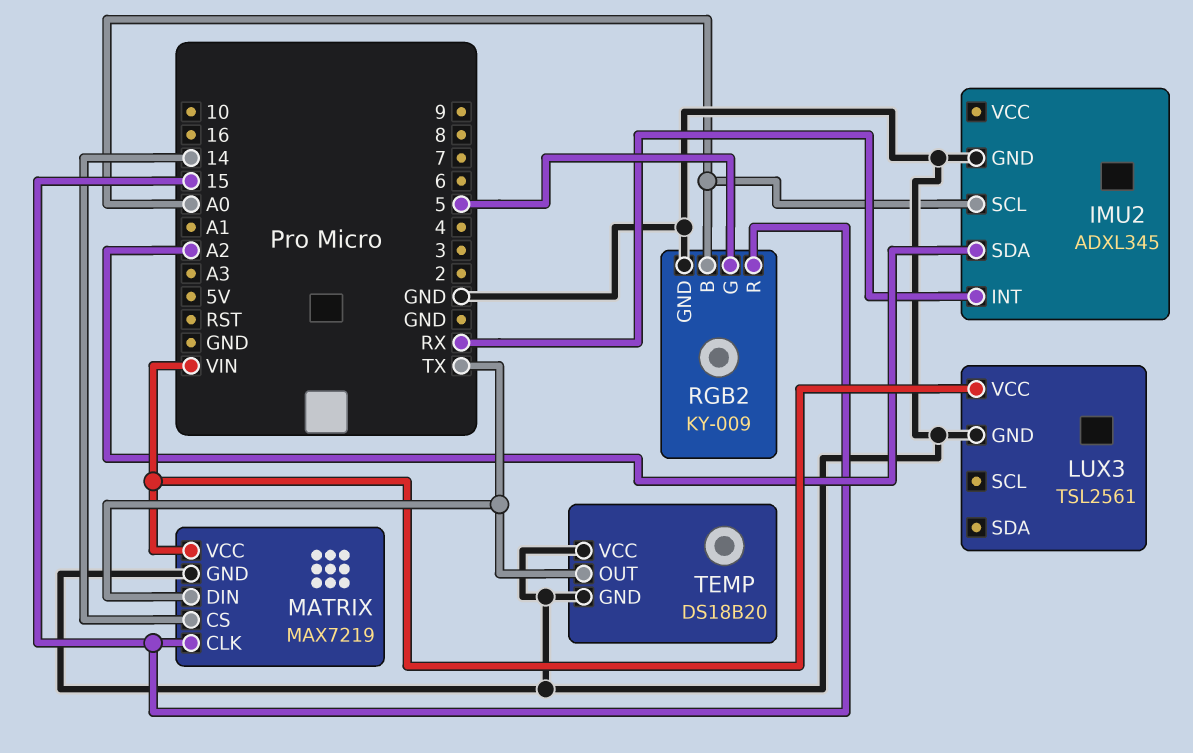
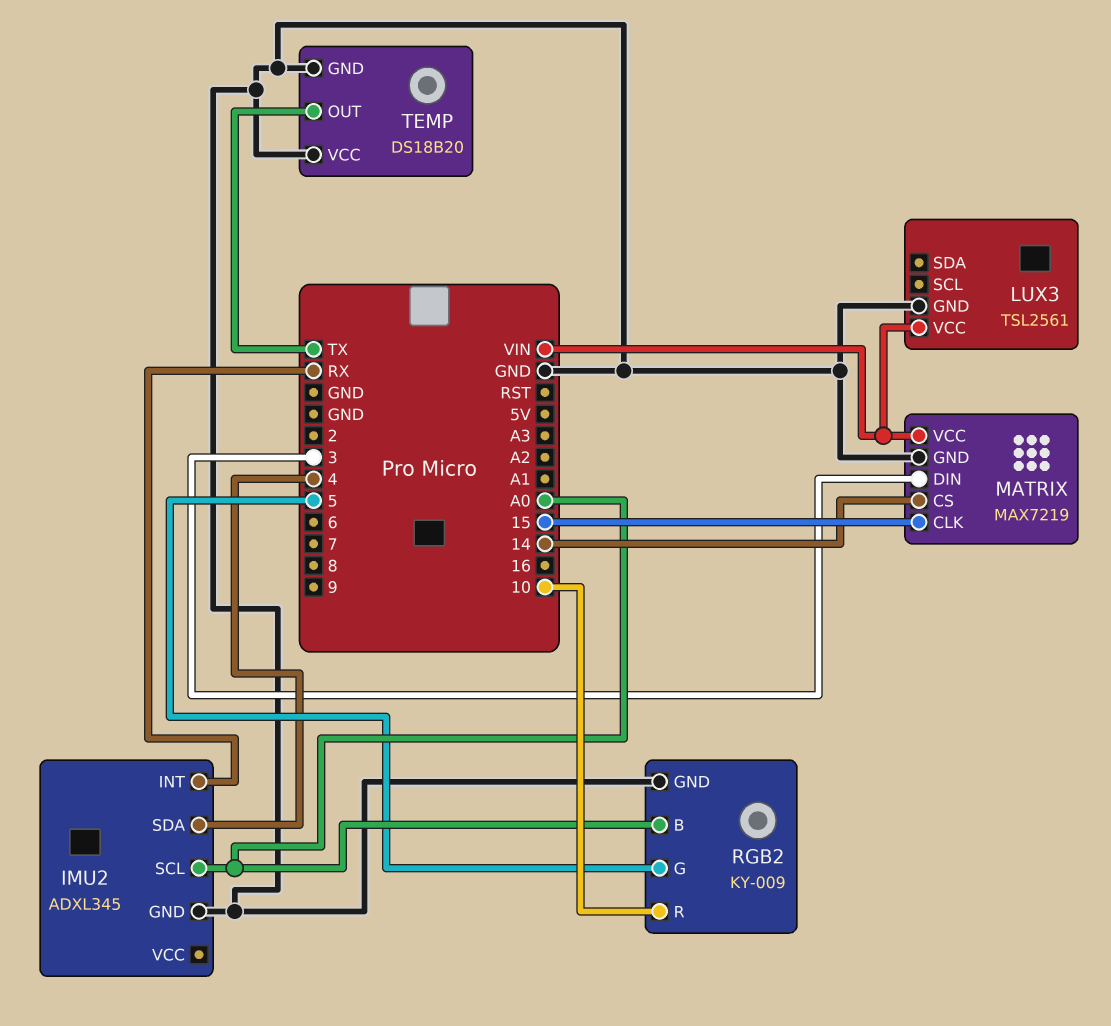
IMU2 pin SDA: A2 -> 4
MATRIX pin DIN: TX -> 3
RGB2 pin R: 15 -> 10

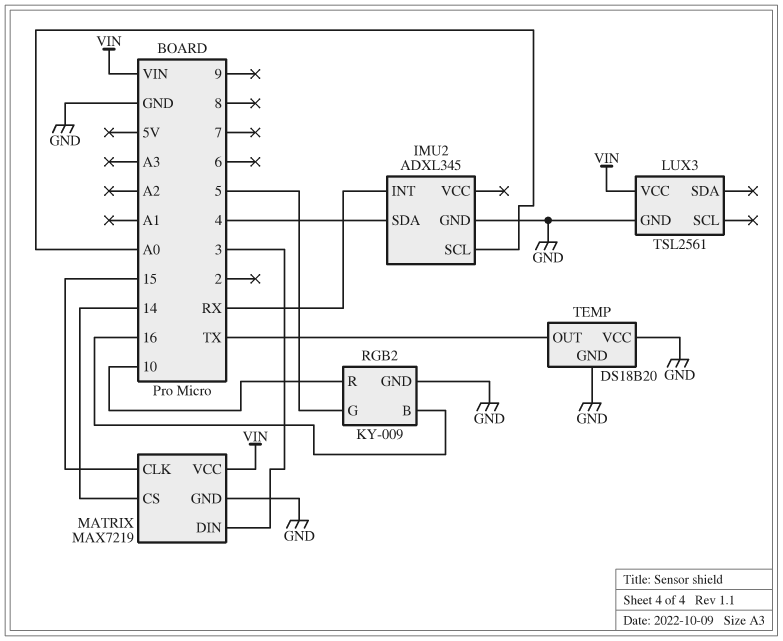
RGB2 pin B: A0 -> 16

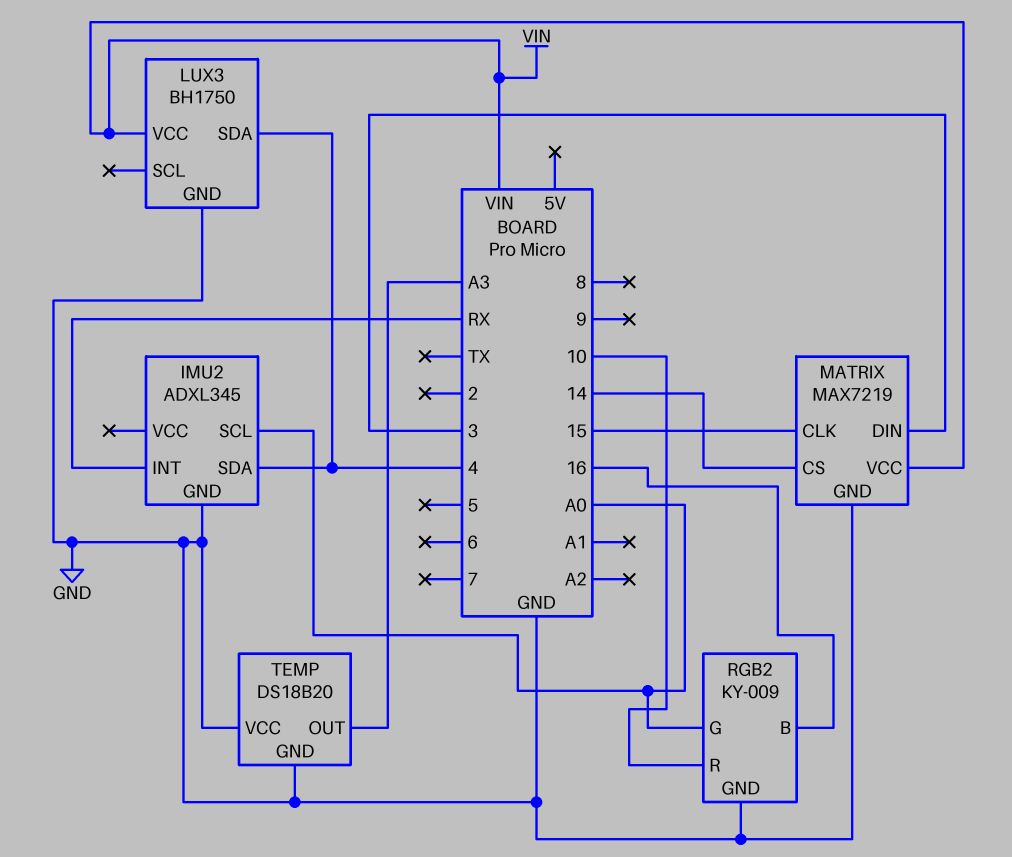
LUX3: TSL2561 -> BH1750
LUX3 pin SDA: none -> 4
RGB2 pin G: 5 -> A0
TEMP pin OUT: TX -> A3

